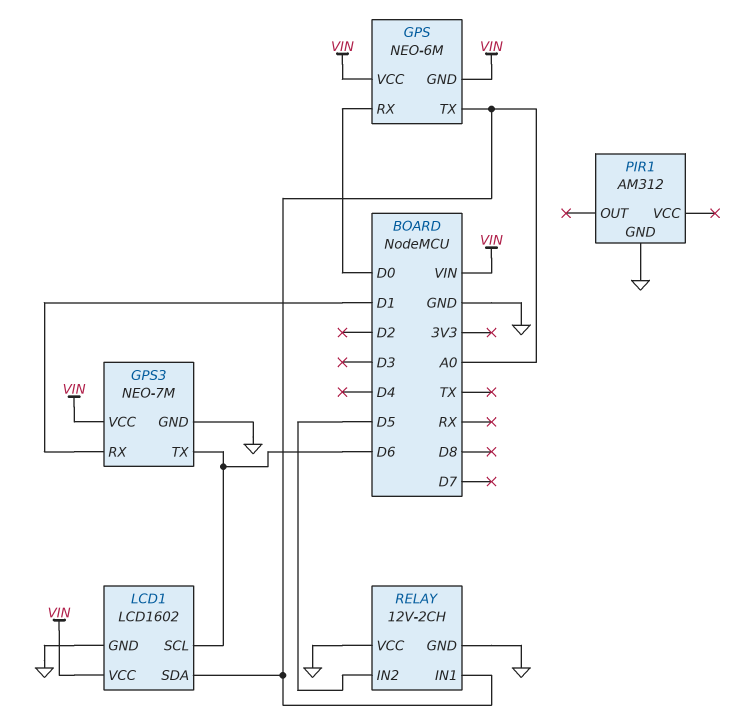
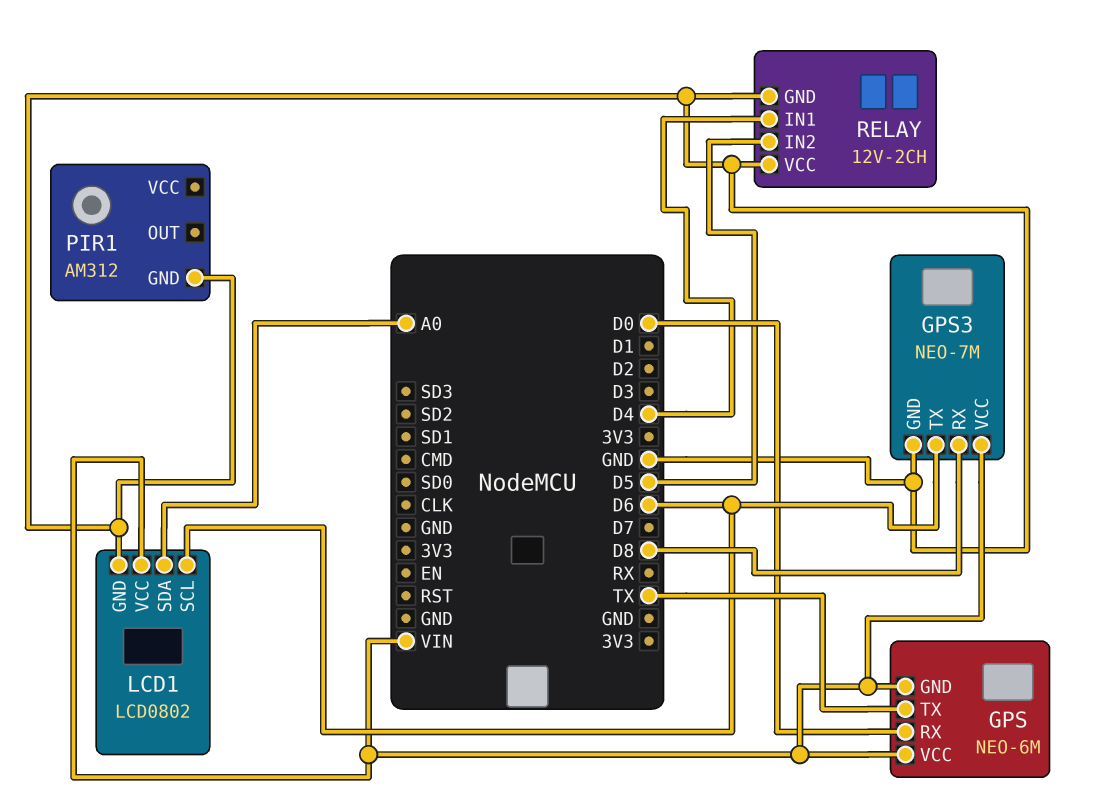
GPS pin TX: A0 -> TX
GPS3 pin RX: D1 -> D8
LCD1: LCD1602 -> LCD0802
RELAY pin IN1: A0 -> D4

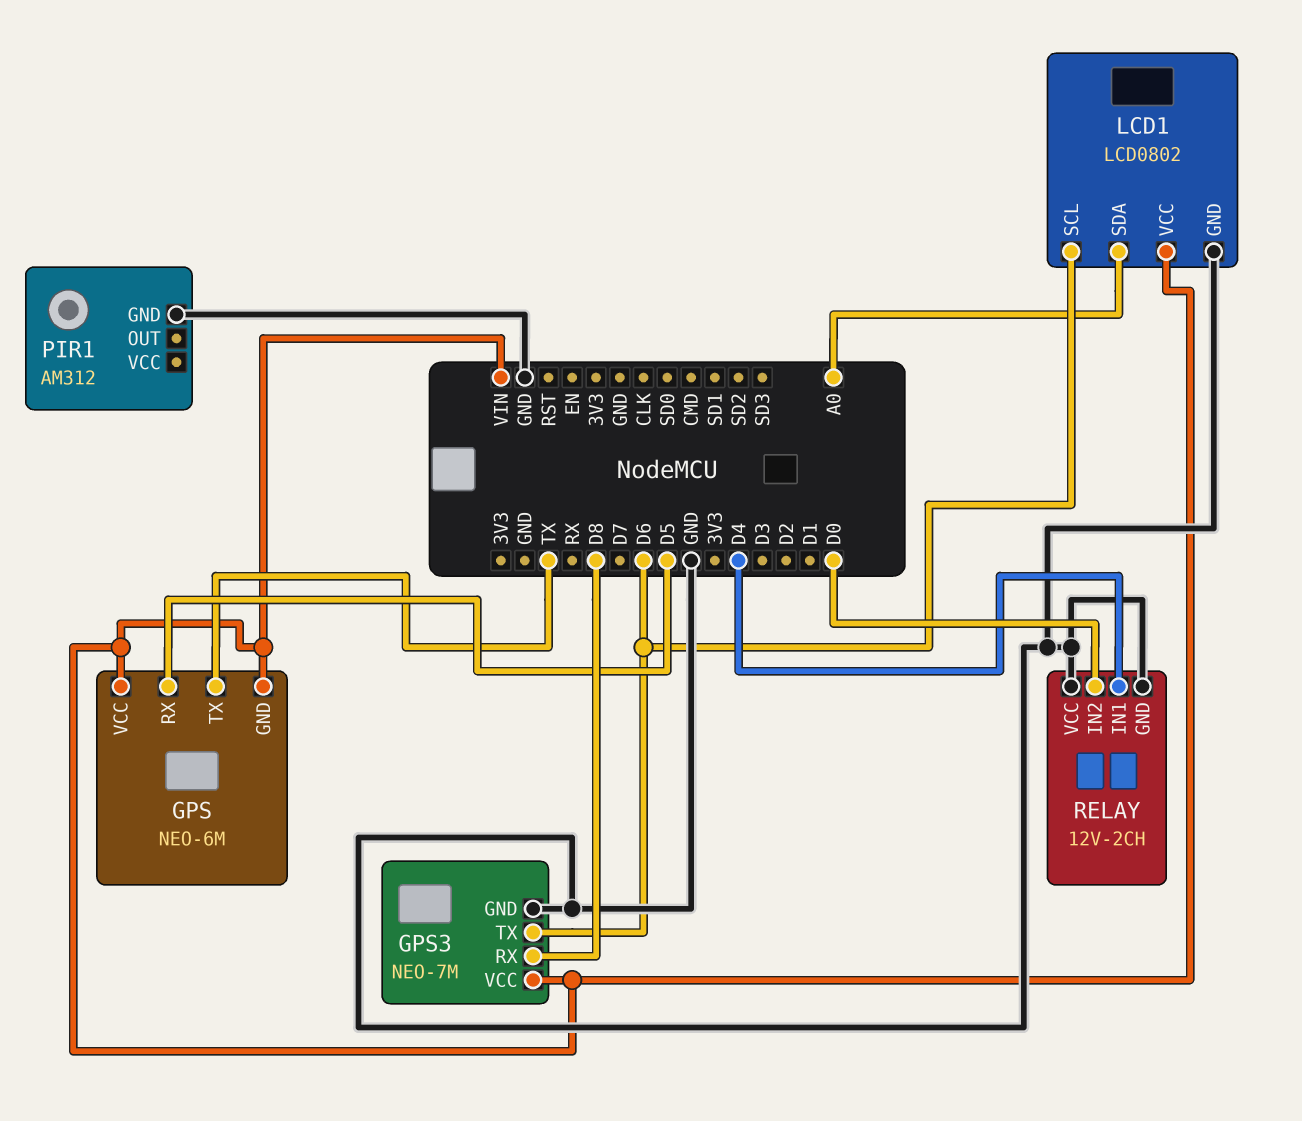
GPS pin RX: D0 -> D5
RELAY pin IN2: D5 -> D0

